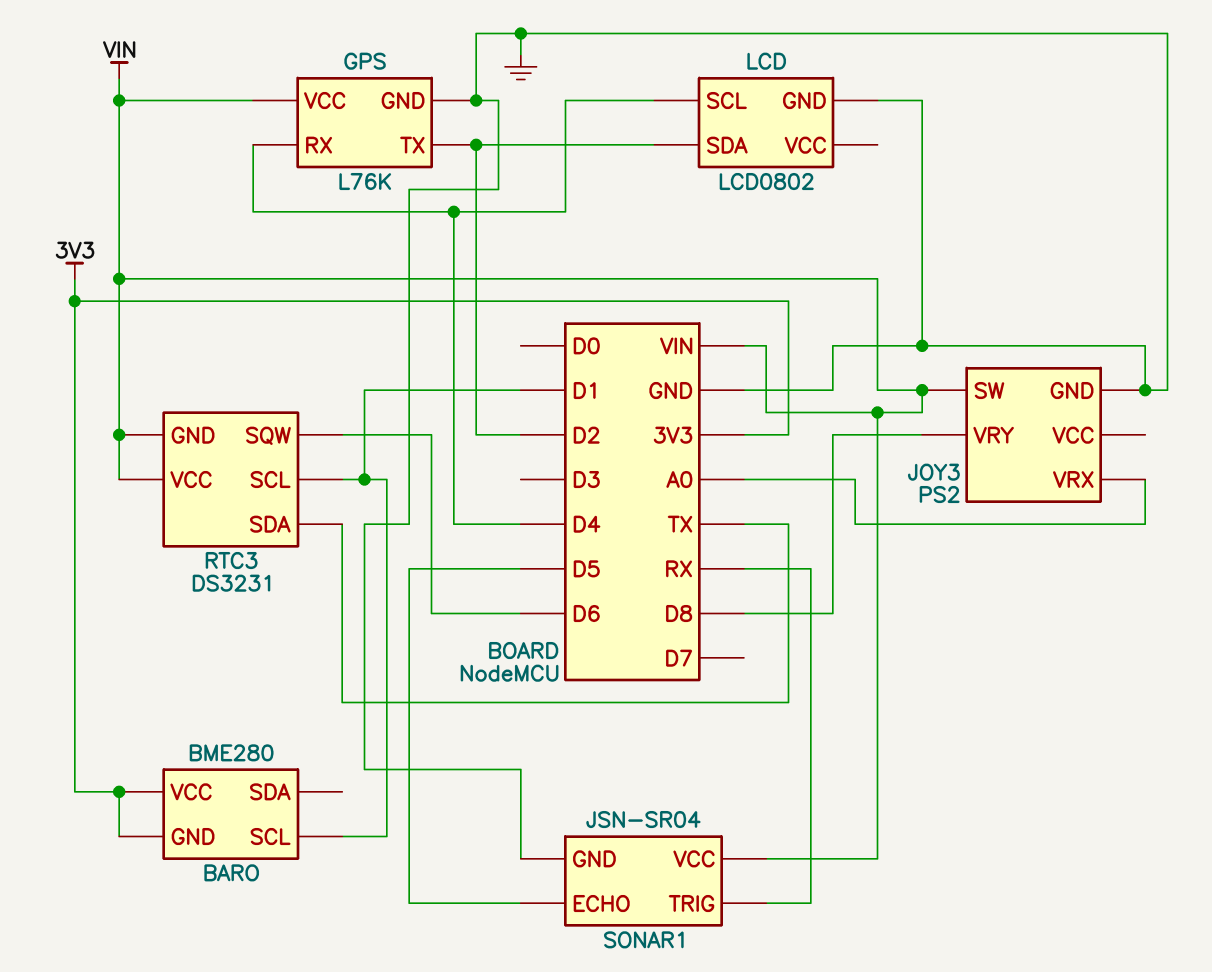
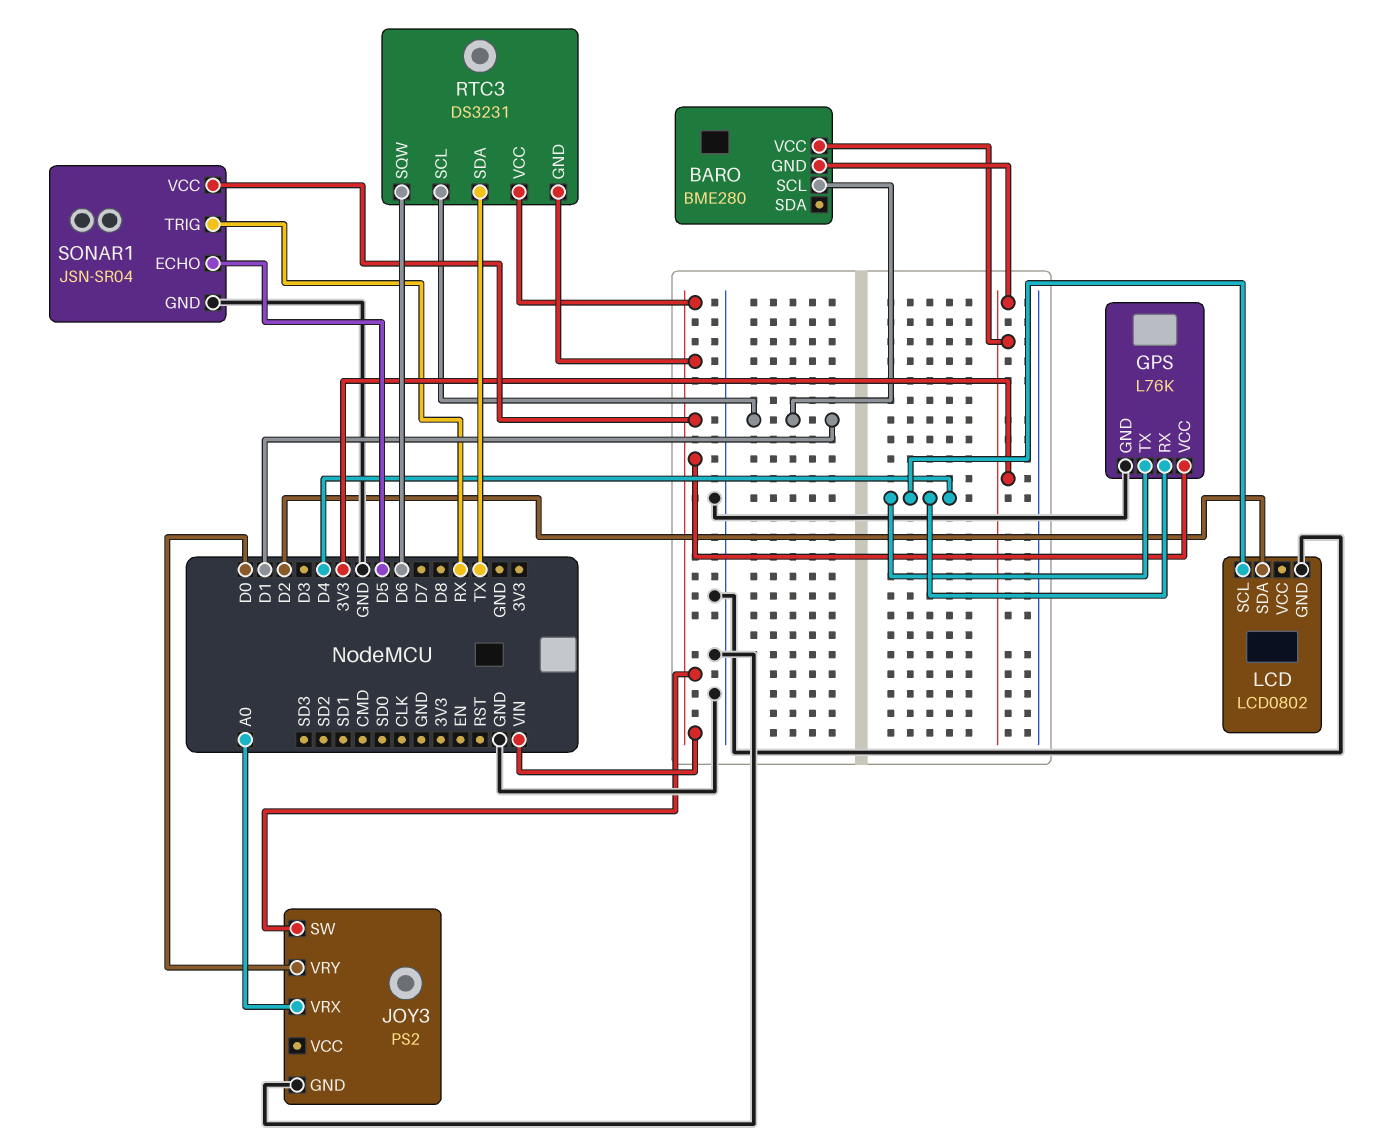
GPS pin TX: D2 -> D4
JOY3 pin VRY: D8 -> D0

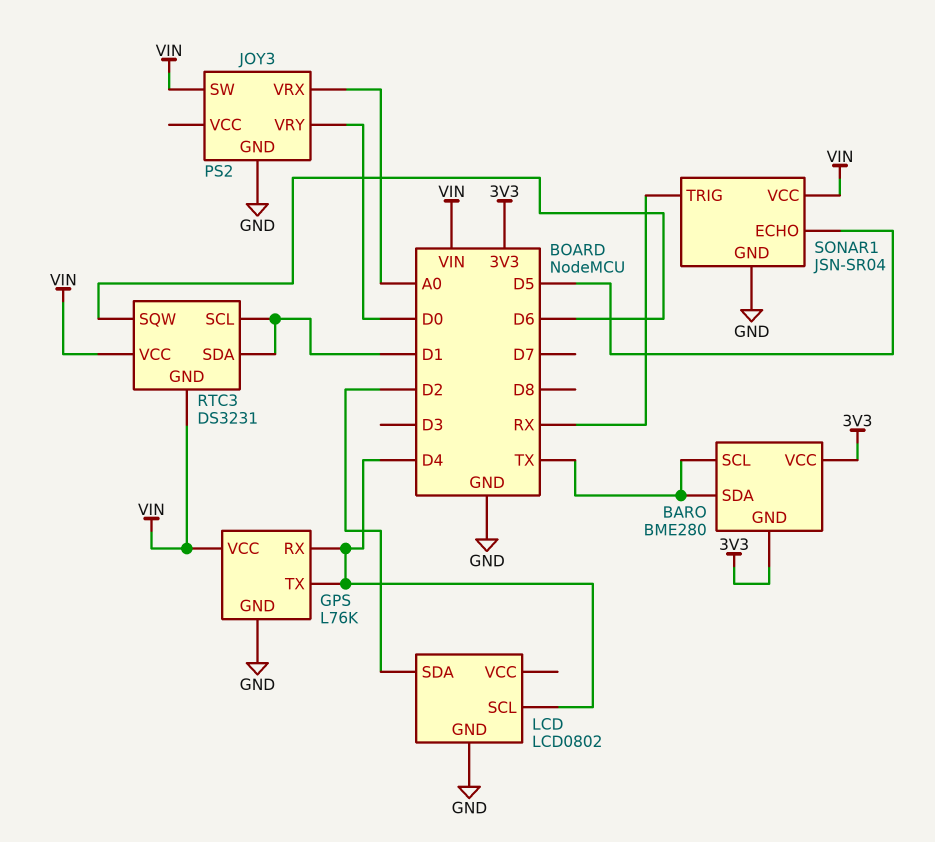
BARO pin SCL: D1 -> TX
BARO pin SDA: none -> TX
RTC3 pin SDA: TX -> D1

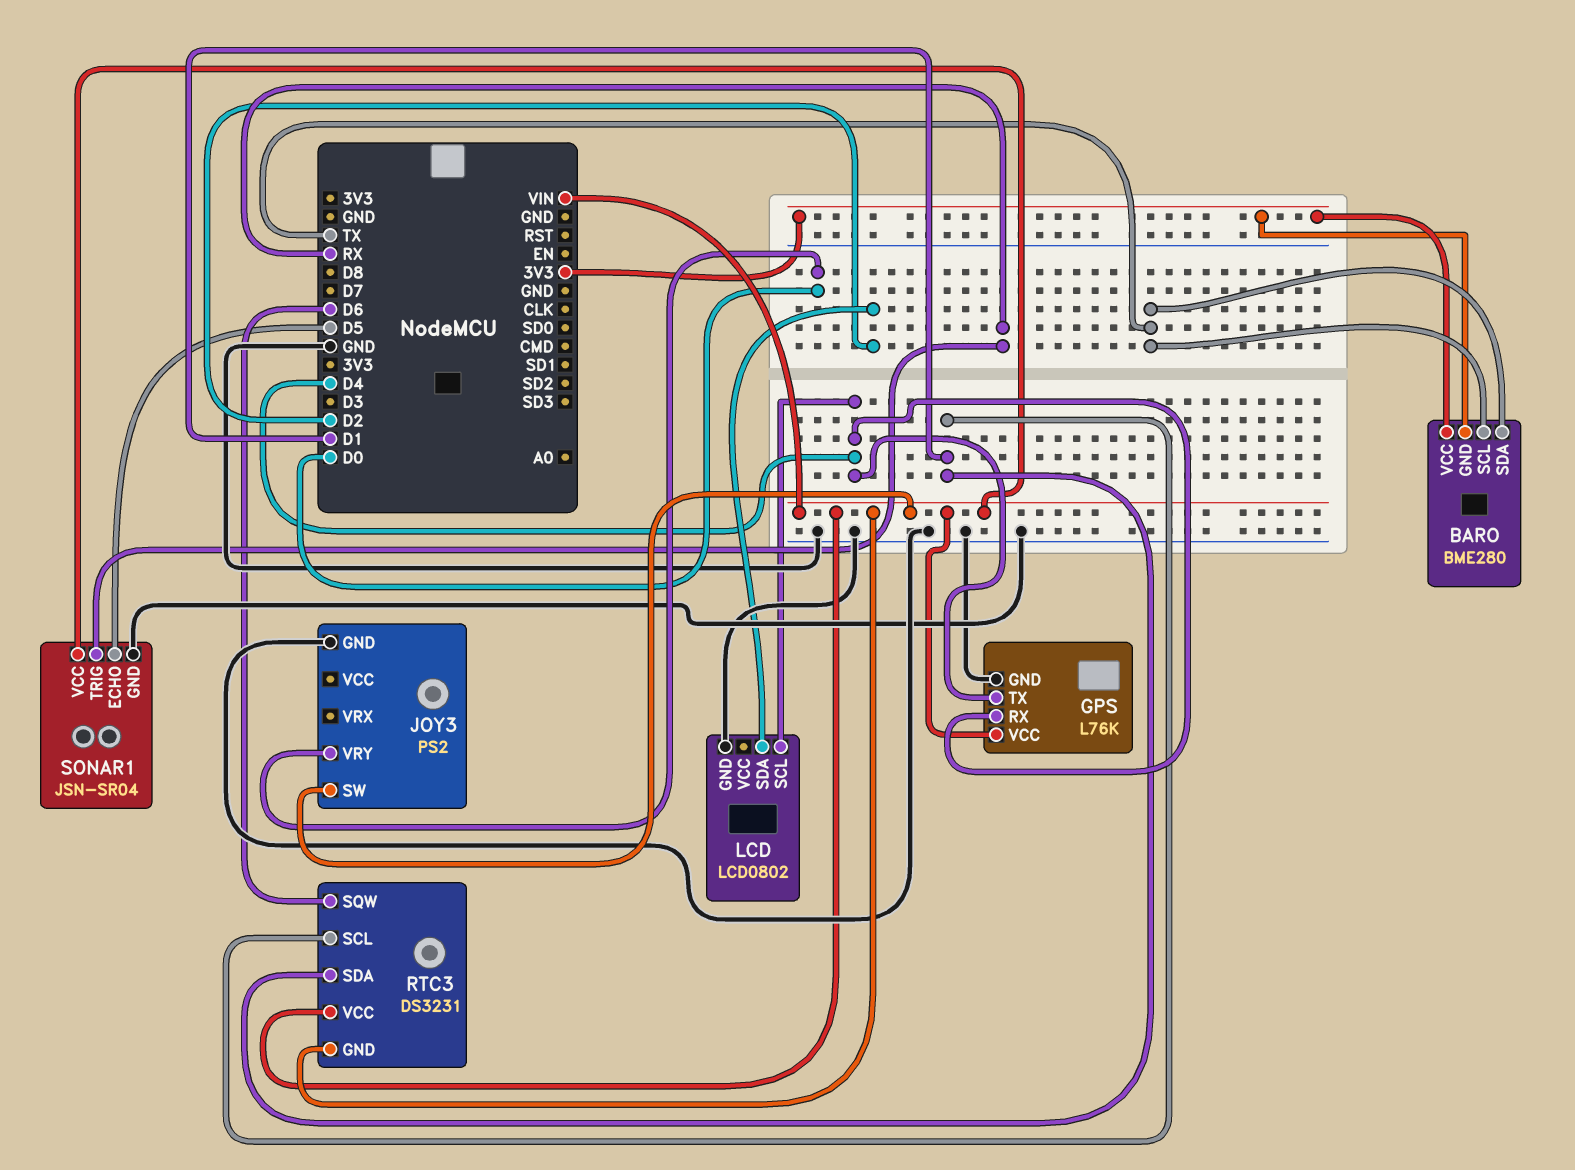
JOY3 pin VRX: A0 -> none

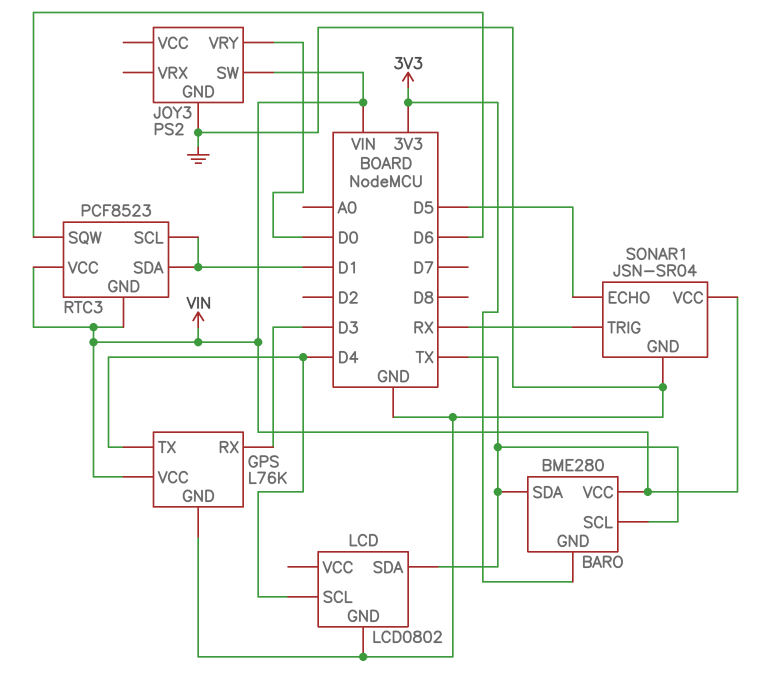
BARO pin VCC: 3V3 -> VIN
GPS pin RX: D4 -> D3
LCD pin SDA: D2 -> TX
RTC3: DS3231 -> PCF8523

